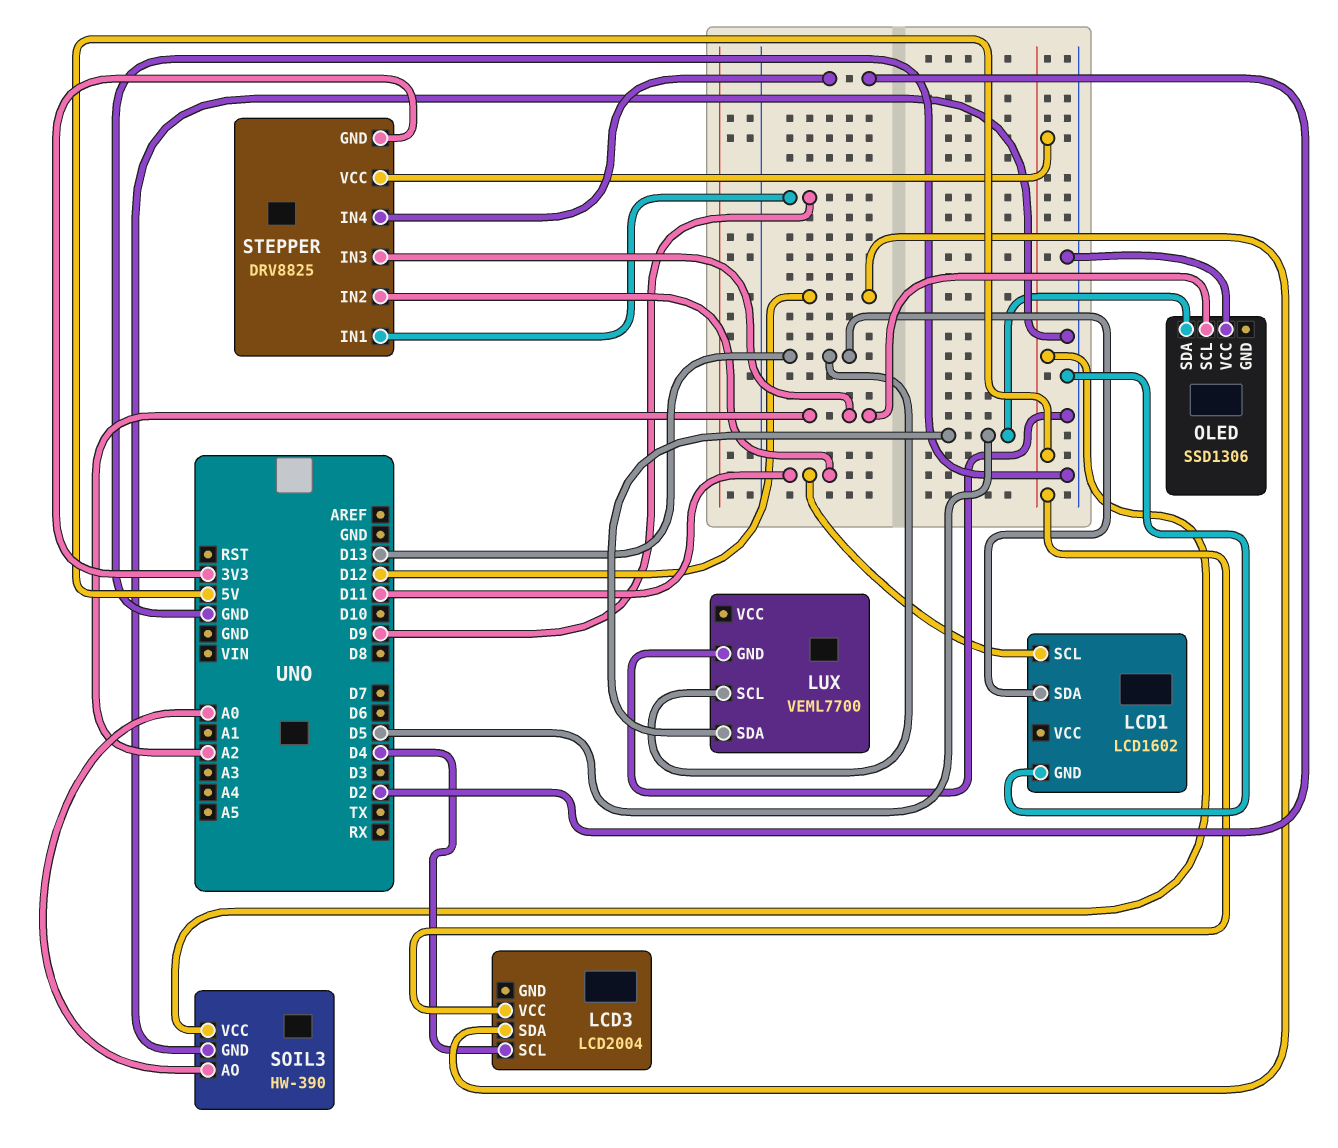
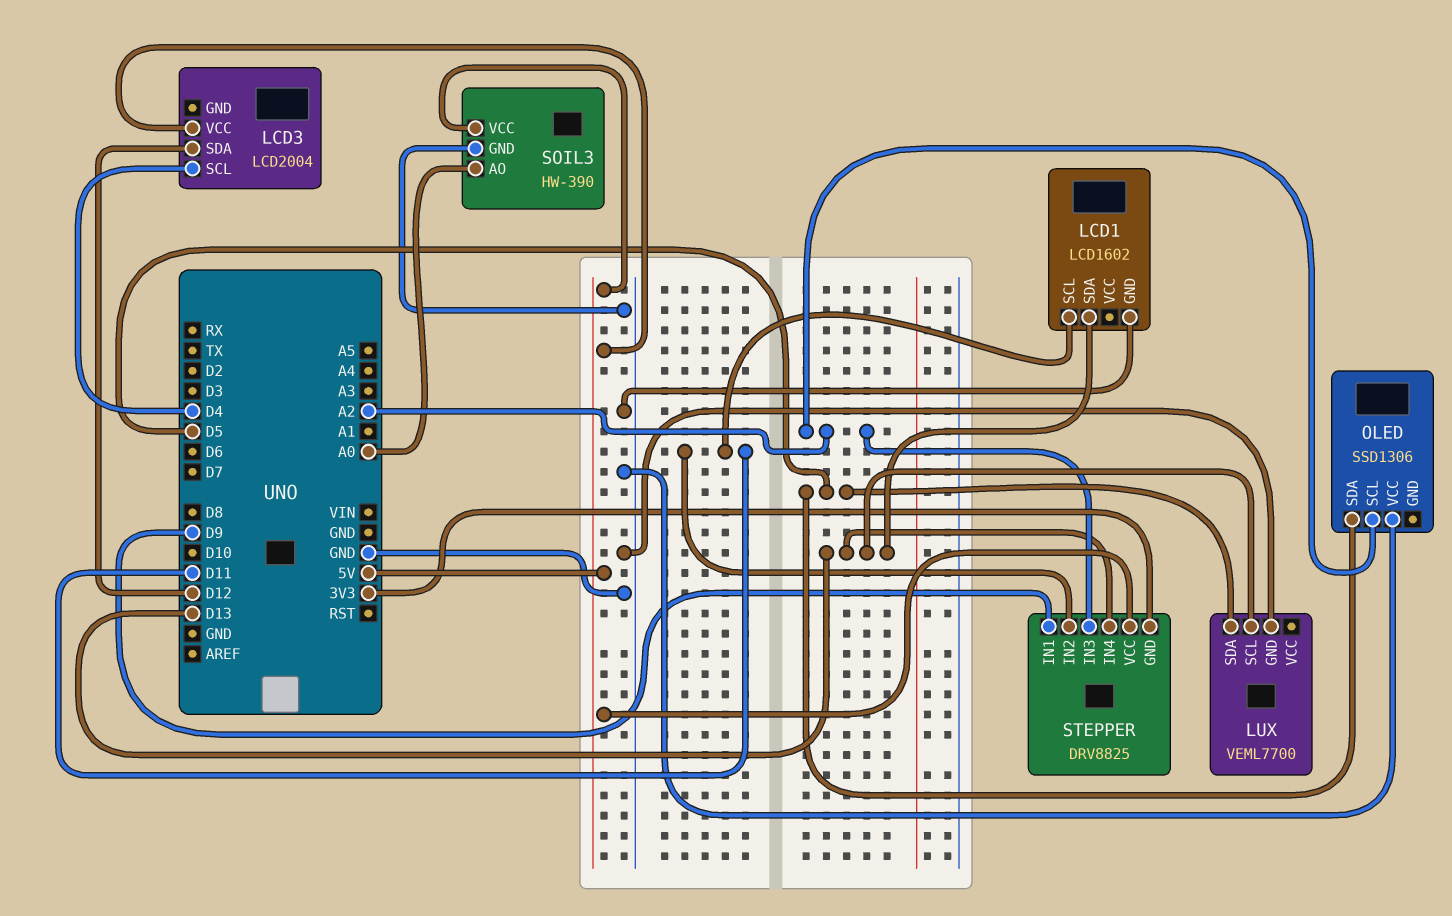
STEPPER pin IN4: D2 -> D13

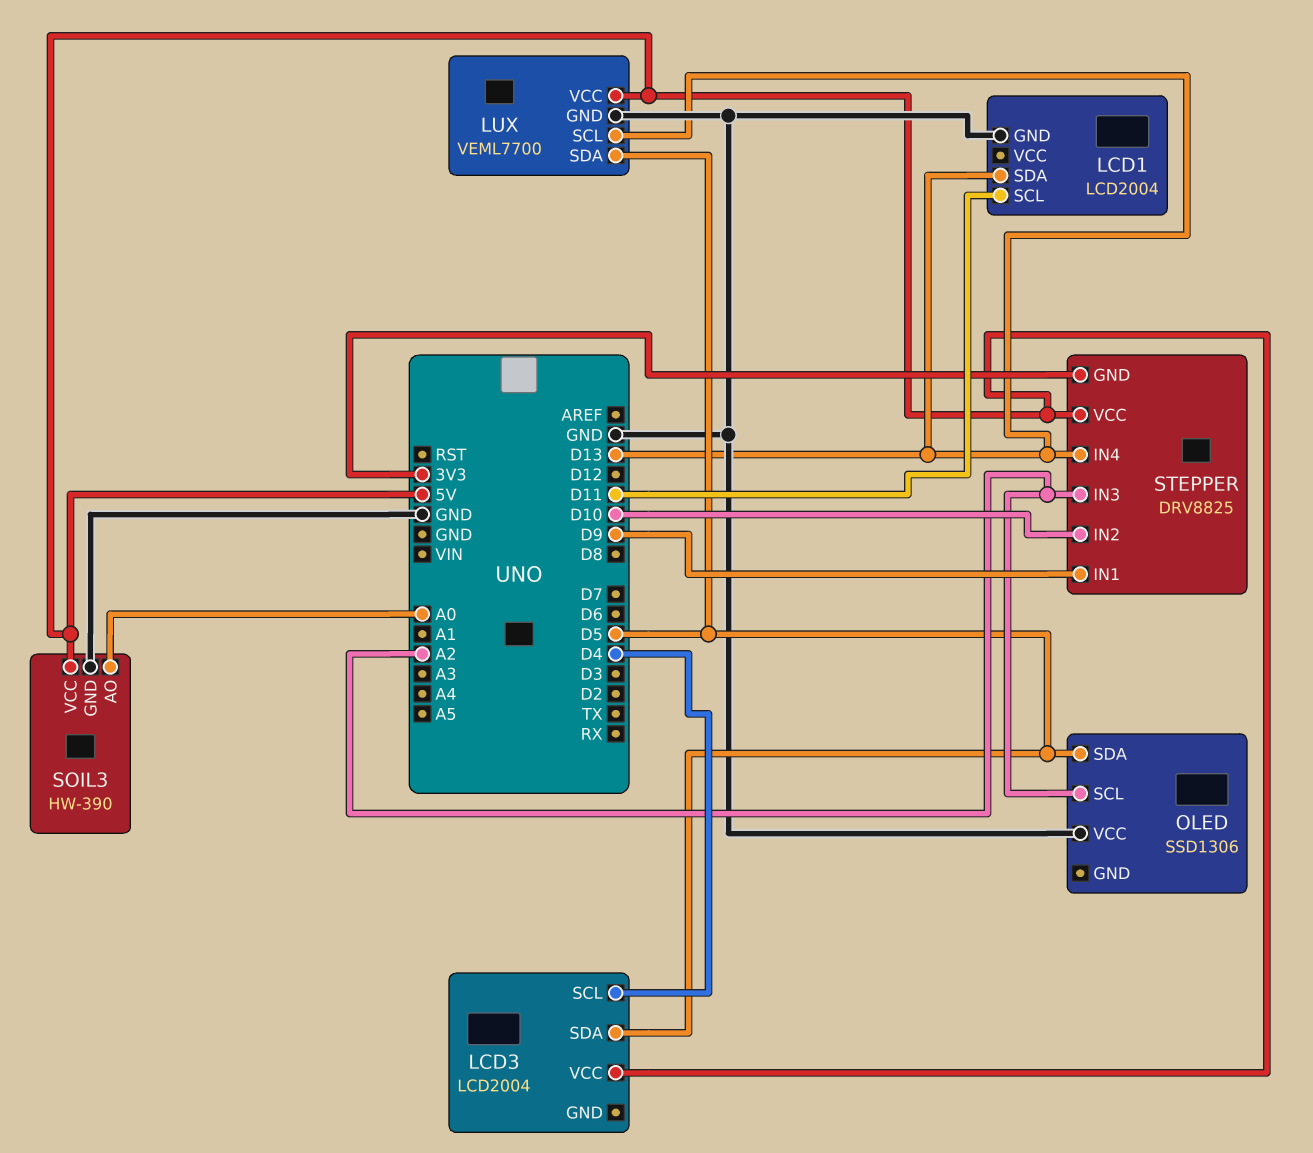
LCD1: LCD1602 -> LCD2004
LCD3 pin SDA: D12 -> D5
LUX pin VCC: none -> 5V
STEPPER pin IN2: D11 -> D10

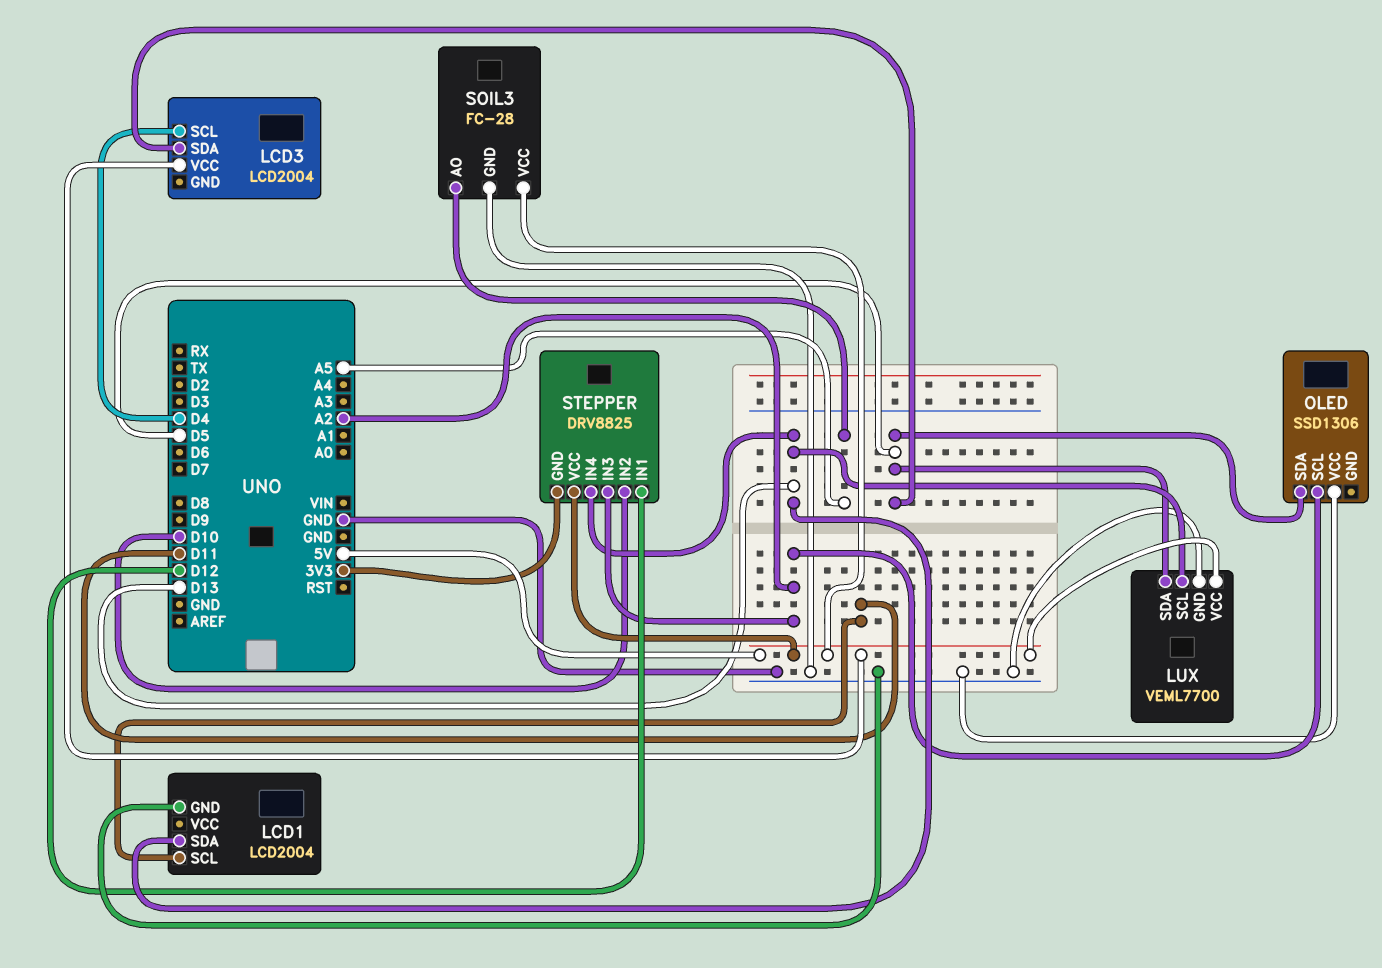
SOIL3: HW-390 -> FC-28
SOIL3 pin AO: A0 -> A5
STEPPER pin IN1: D9 -> D12

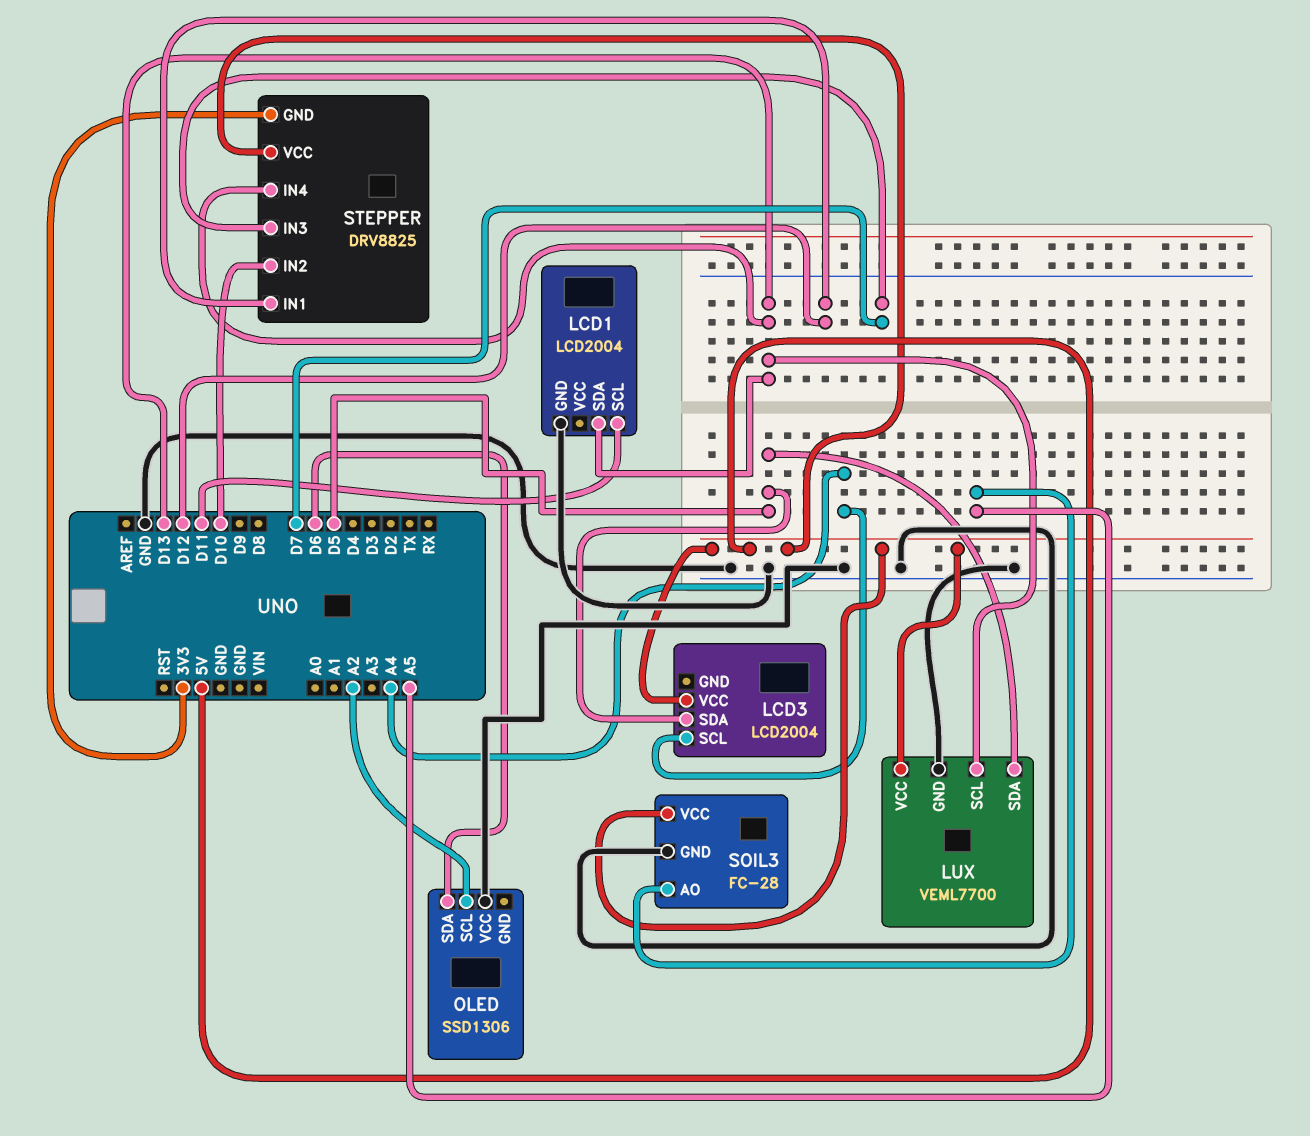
LCD3 pin SCL: D4 -> A4
OLED pin SDA: D5 -> D6
STEPPER pin IN3: A2 -> D7

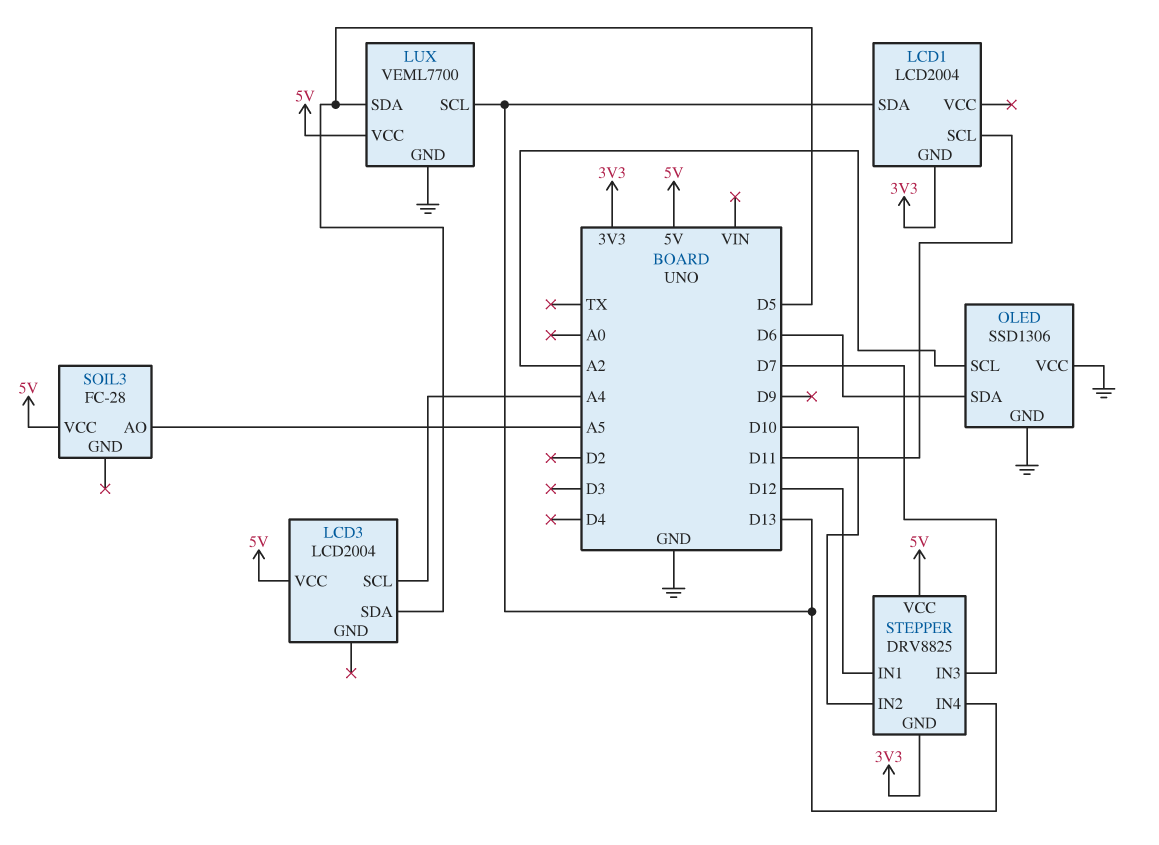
LCD1 pin GND: GND -> 3V3
OLED pin GND: none -> GND
SOIL3 pin GND: GND -> none

